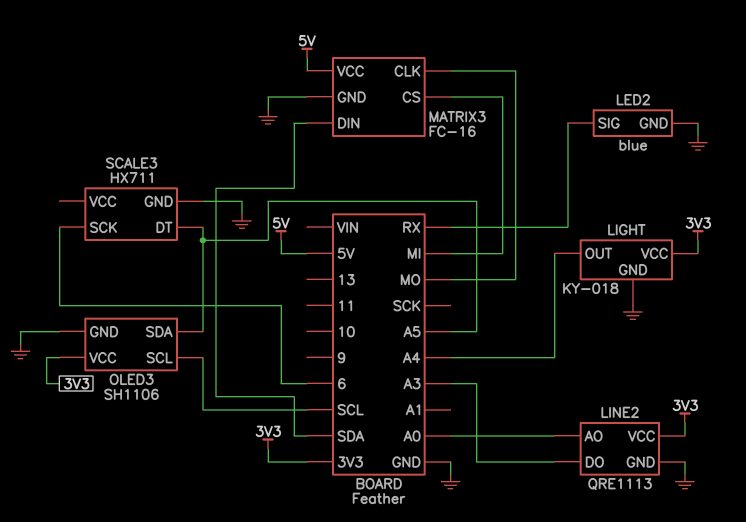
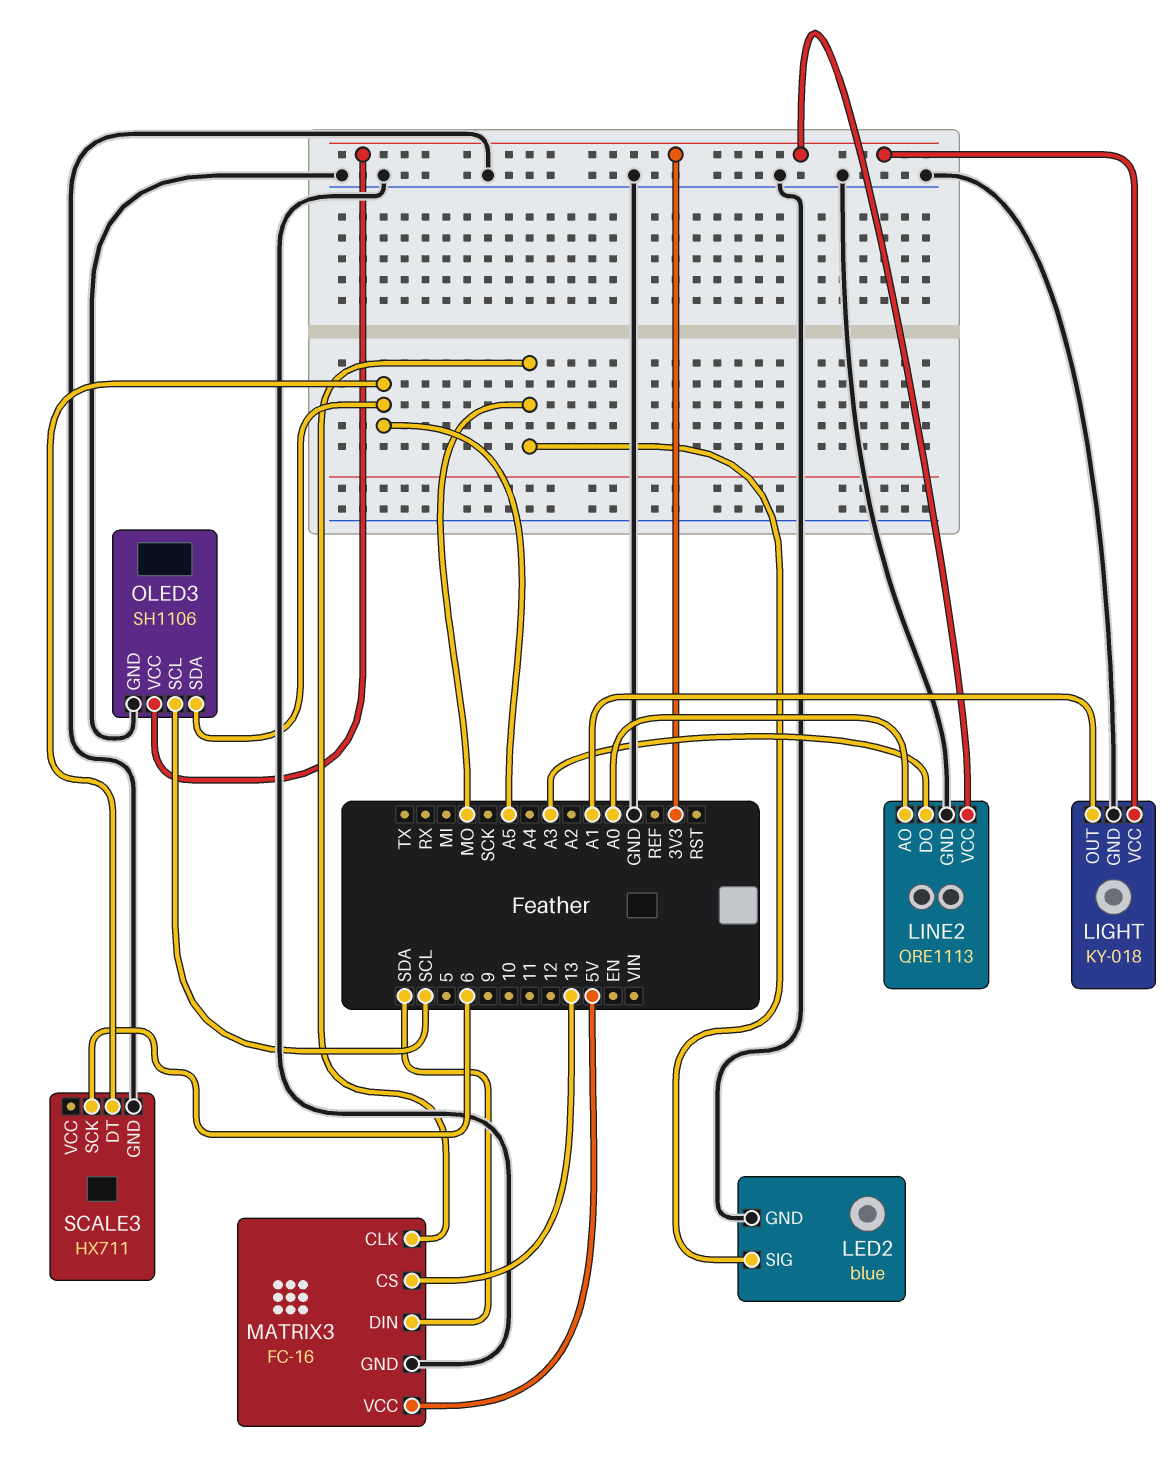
LED2 pin SIG: RX -> MO
LIGHT pin OUT: A4 -> A1
MATRIX3 pin CS: MI -> 13

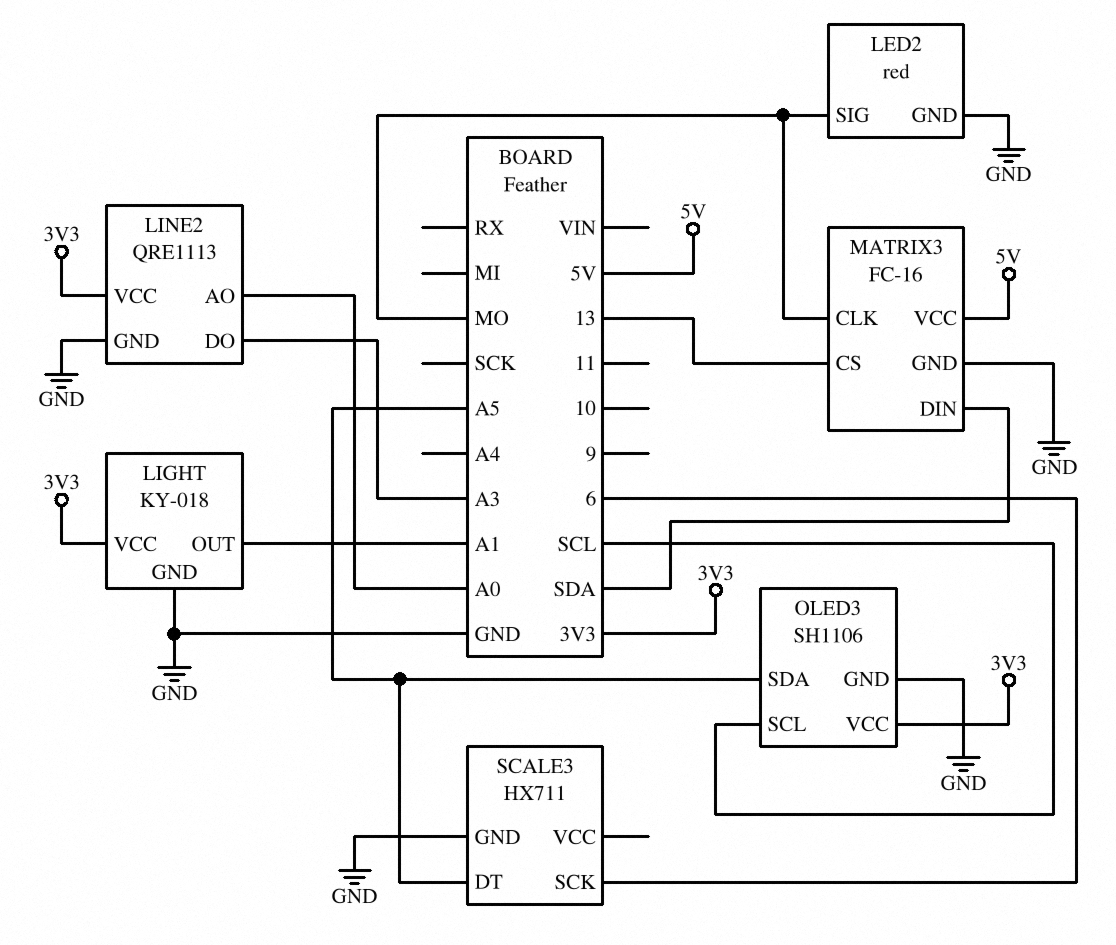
LED2: blue -> red

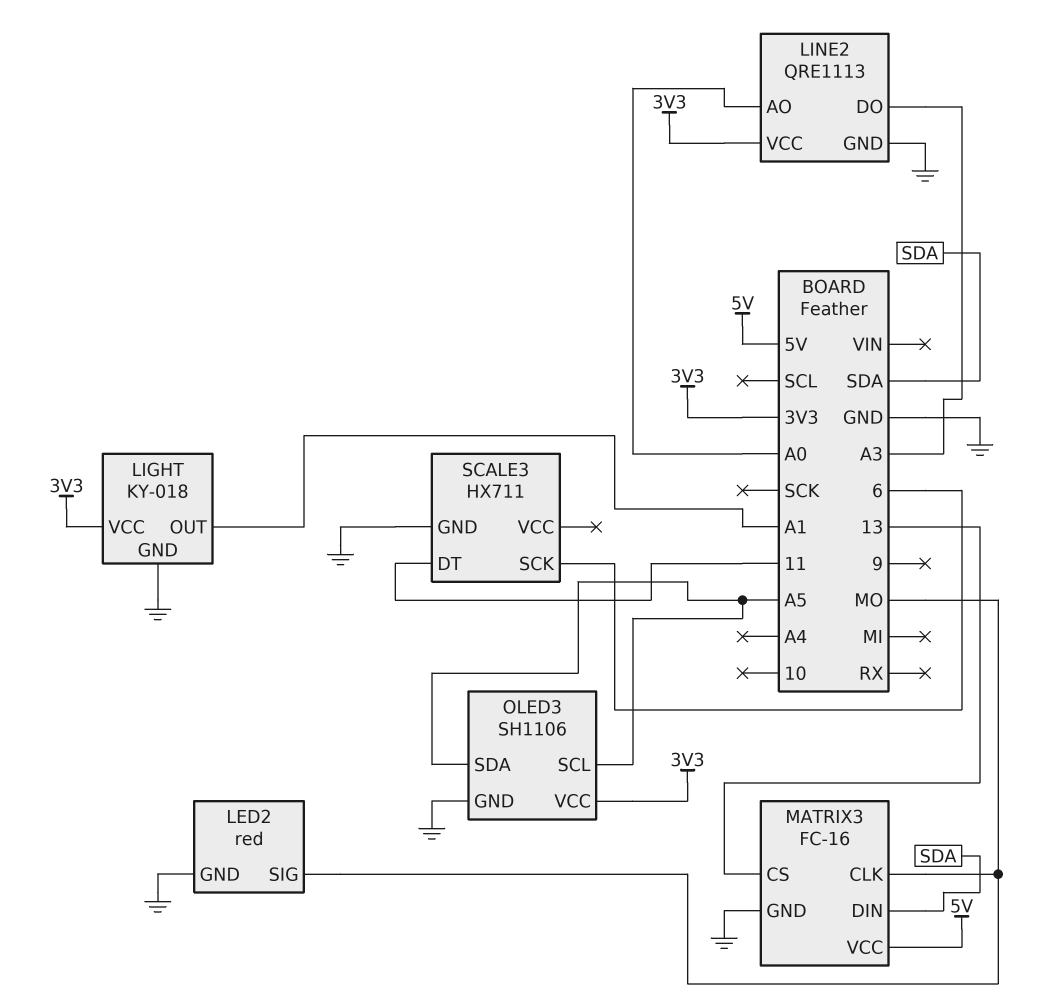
OLED3 pin SCL: SCL -> A5
SCALE3 pin DT: A5 -> 11

